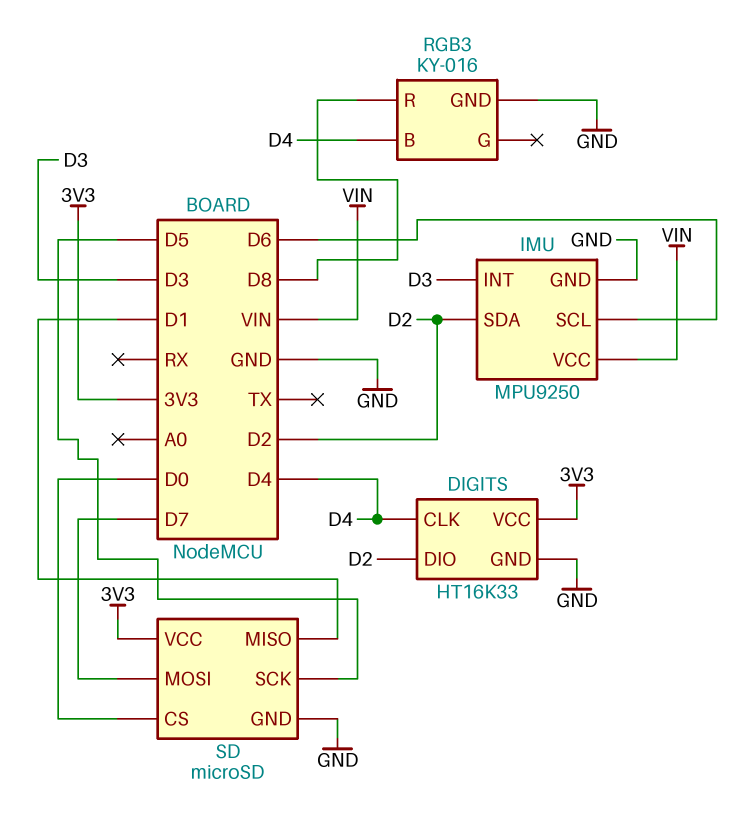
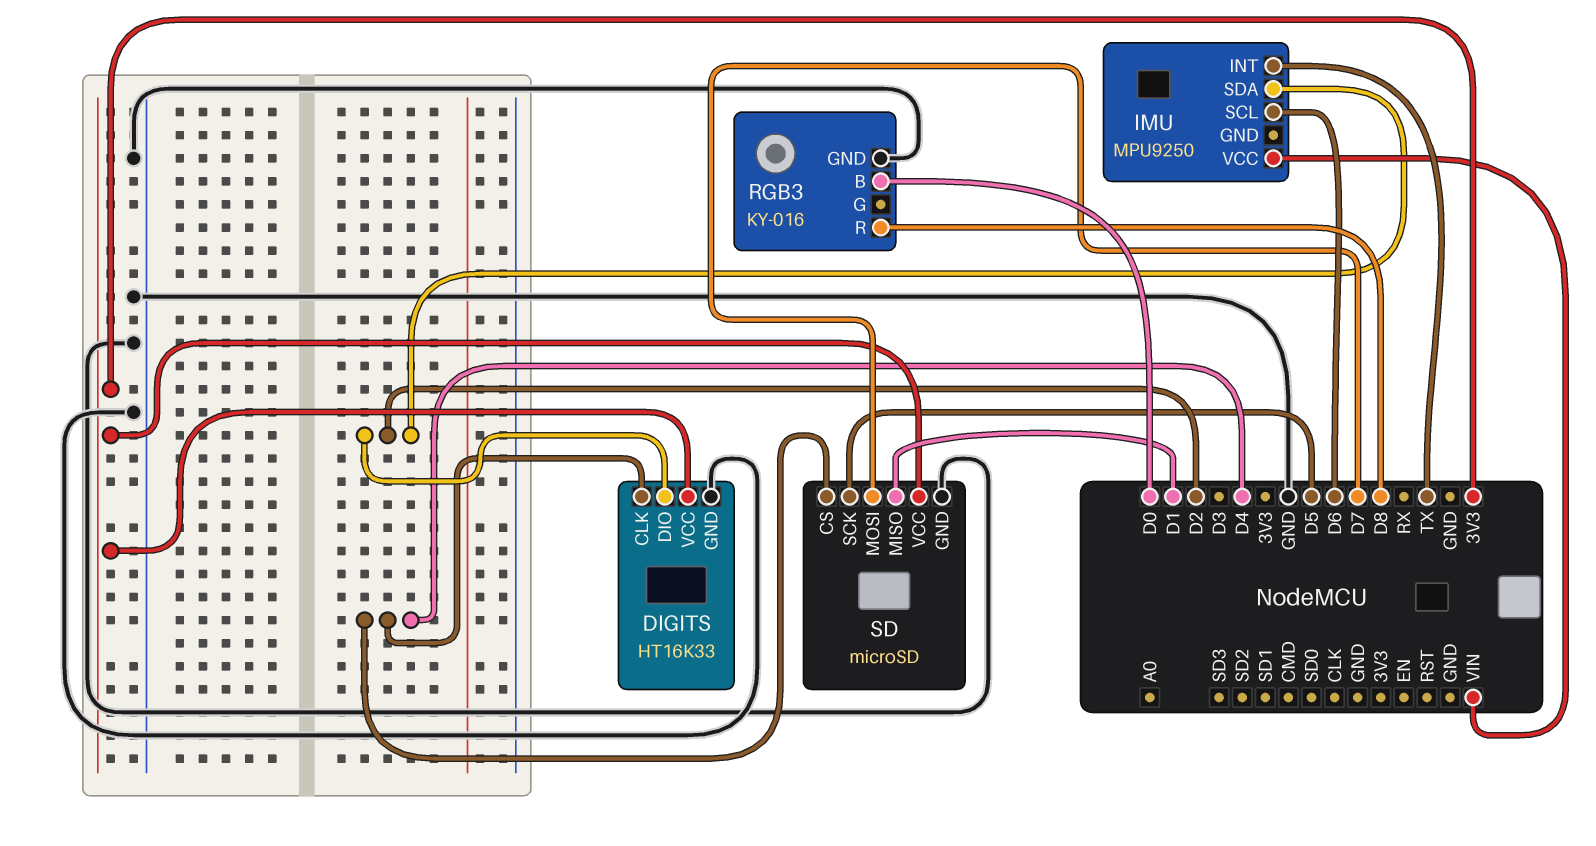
IMU pin GND: GND -> none
IMU pin INT: D3 -> TX
RGB3 pin B: D4 -> D0
SD pin CS: D0 -> D4

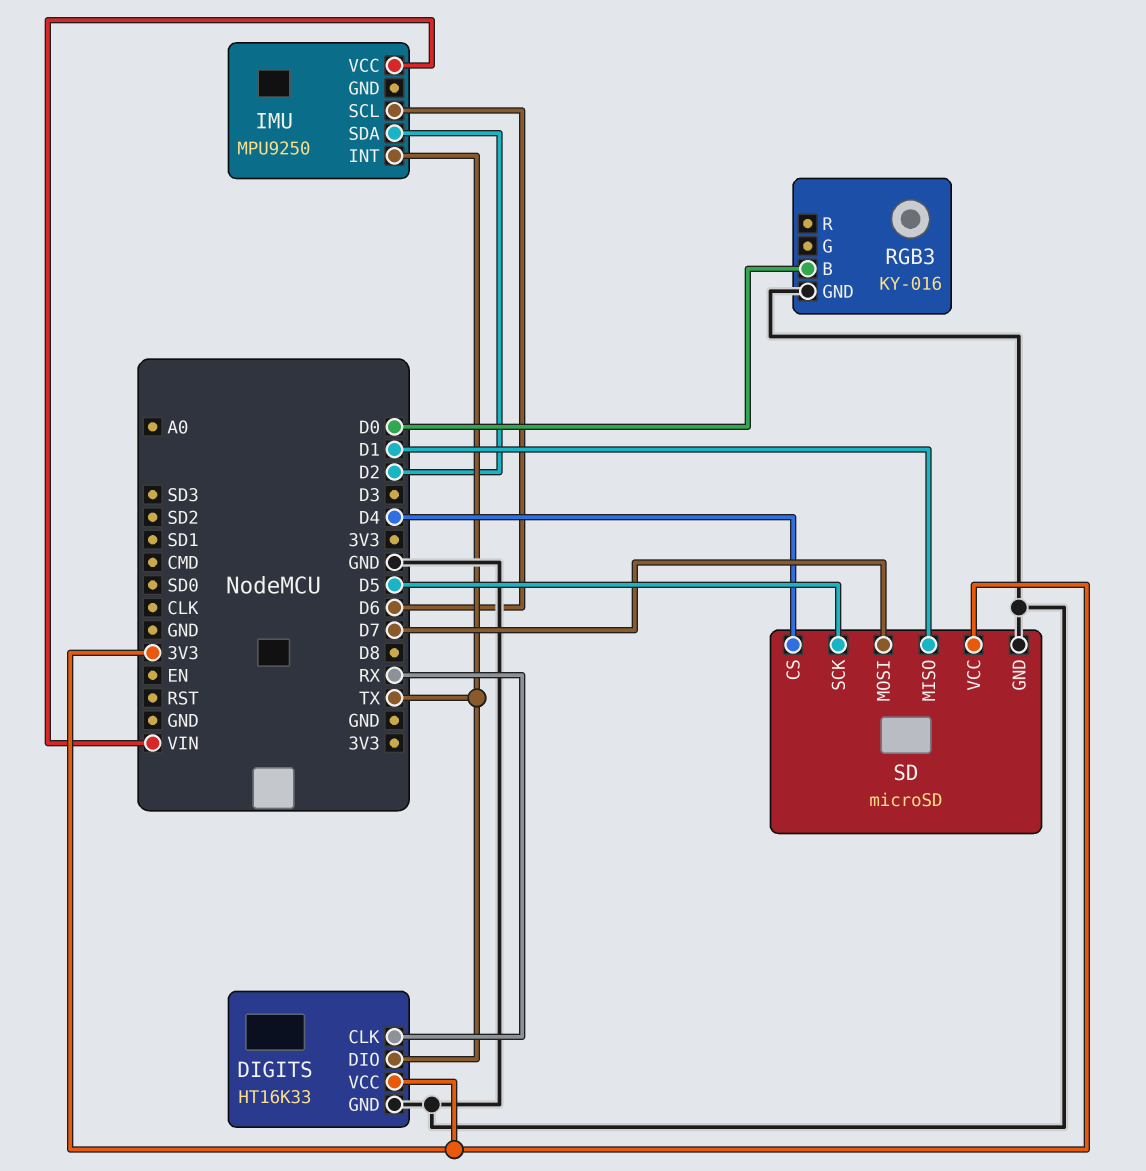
DIGITS pin CLK: D4 -> RX
DIGITS pin DIO: D2 -> TX
RGB3 pin R: D8 -> none

